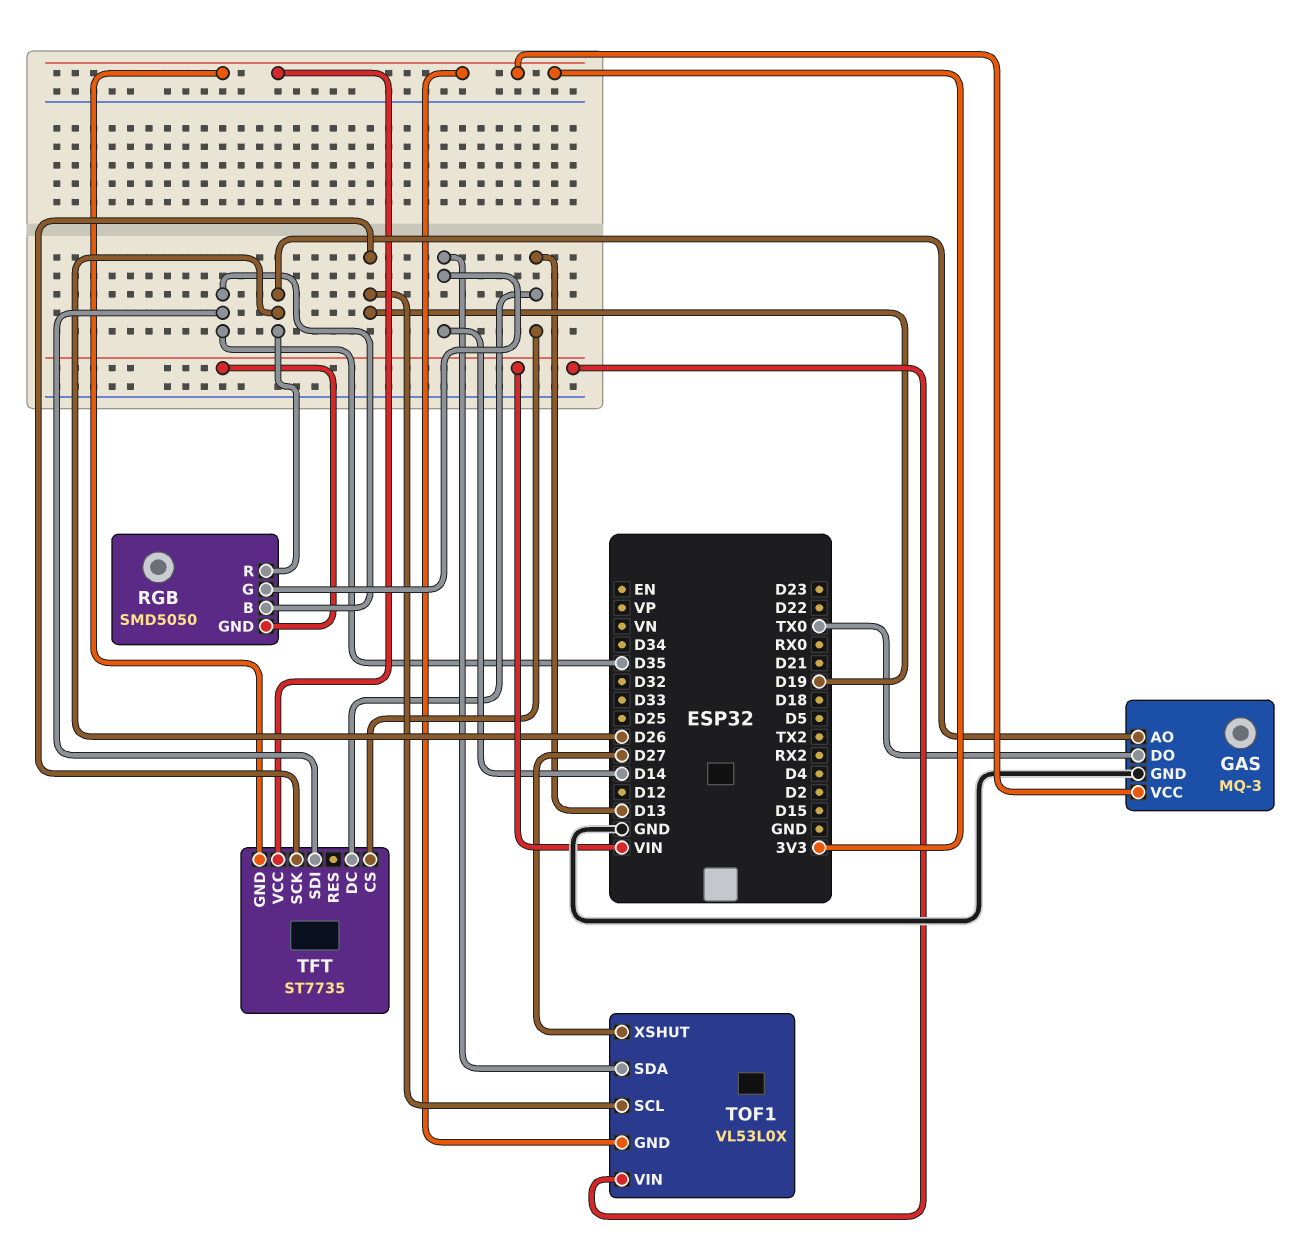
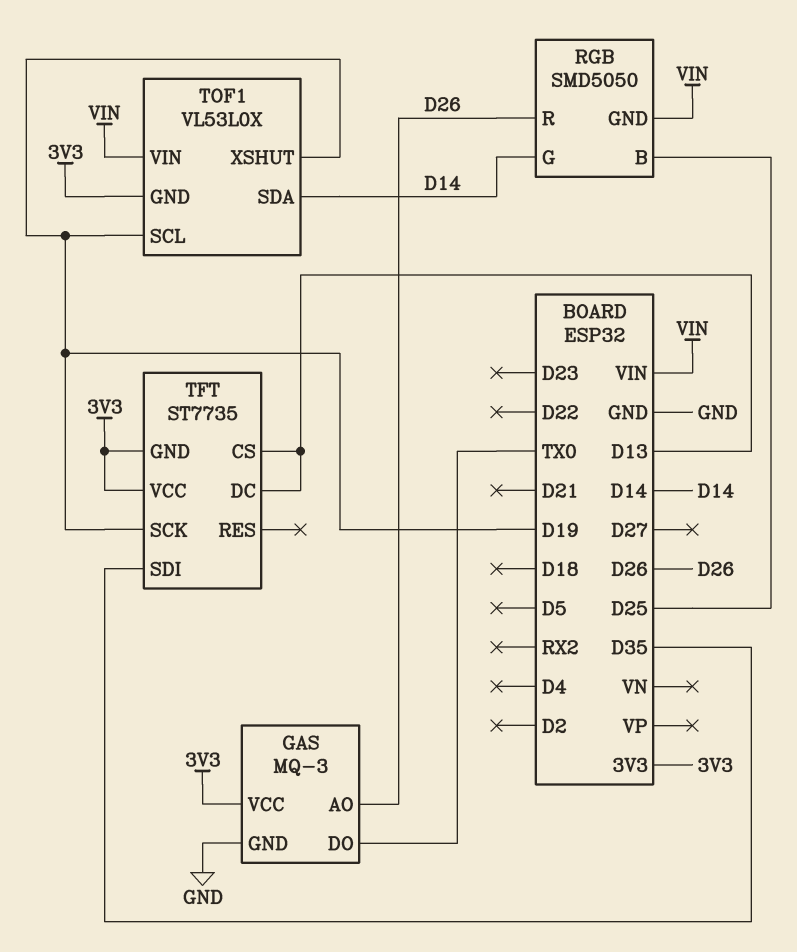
RGB pin B: D35 -> D25
TOF1 pin XSHUT: D27 -> D19

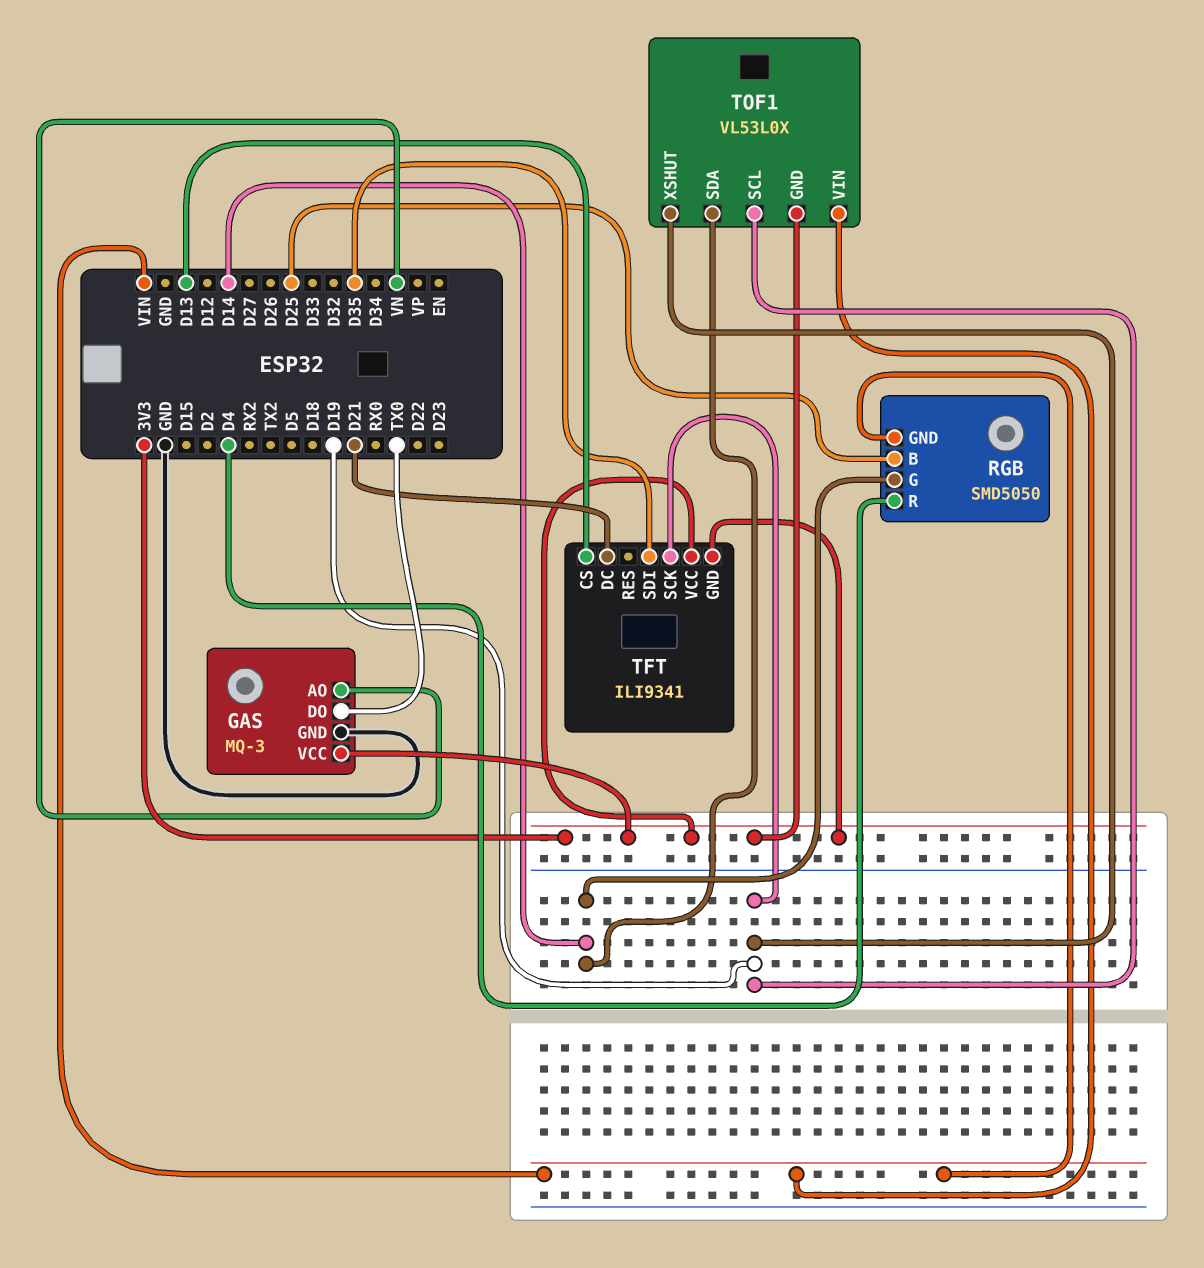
GAS pin AO: D26 -> VN
RGB pin R: D26 -> D4
TFT: ST7735 -> ILI9341
TFT pin DC: D13 -> D21

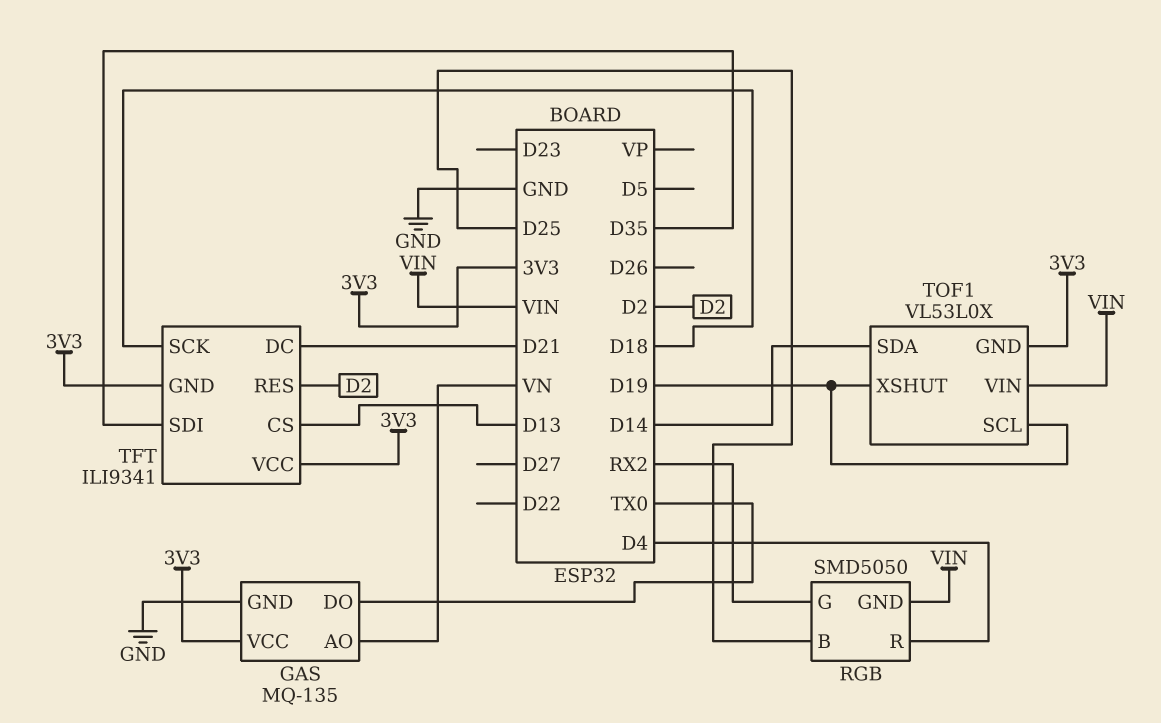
GAS: MQ-3 -> MQ-135
RGB pin G: D14 -> RX2
TFT pin RES: none -> D2
TFT pin SCK: D19 -> D18

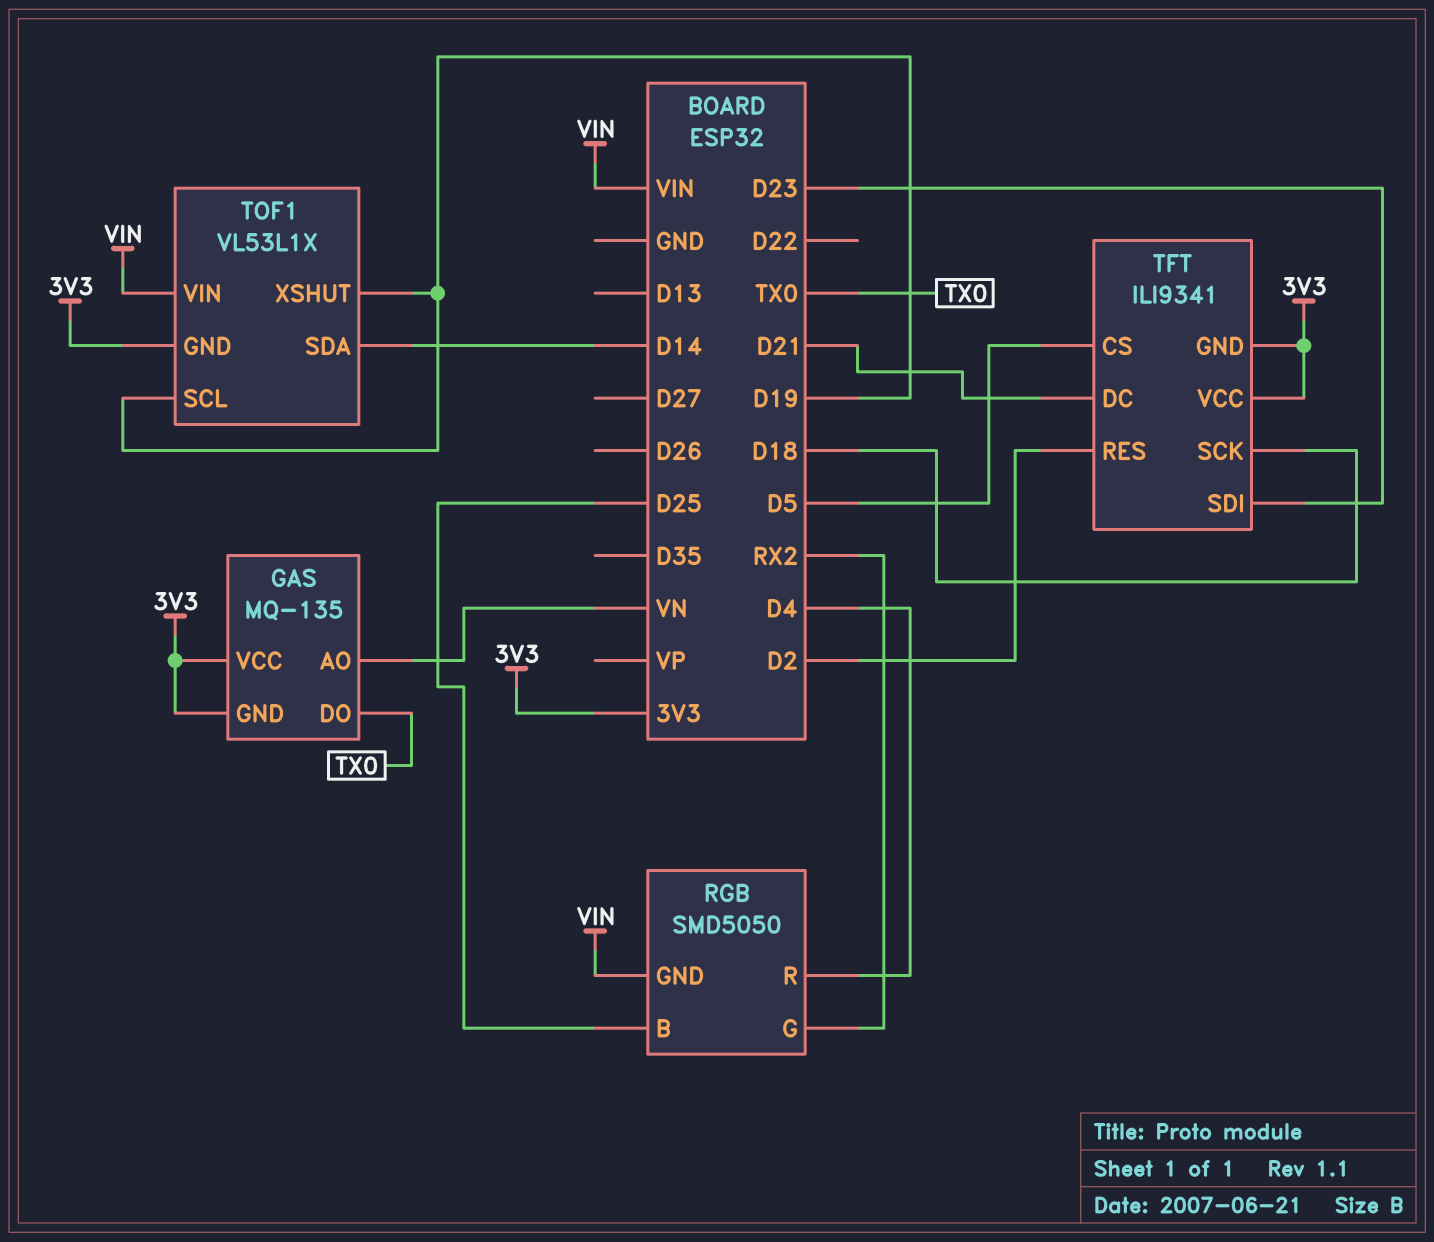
GAS pin GND: GND -> 3V3
TFT pin CS: D13 -> D5
TFT pin SDI: D35 -> D23
TOF1: VL53L0X -> VL53L1X

